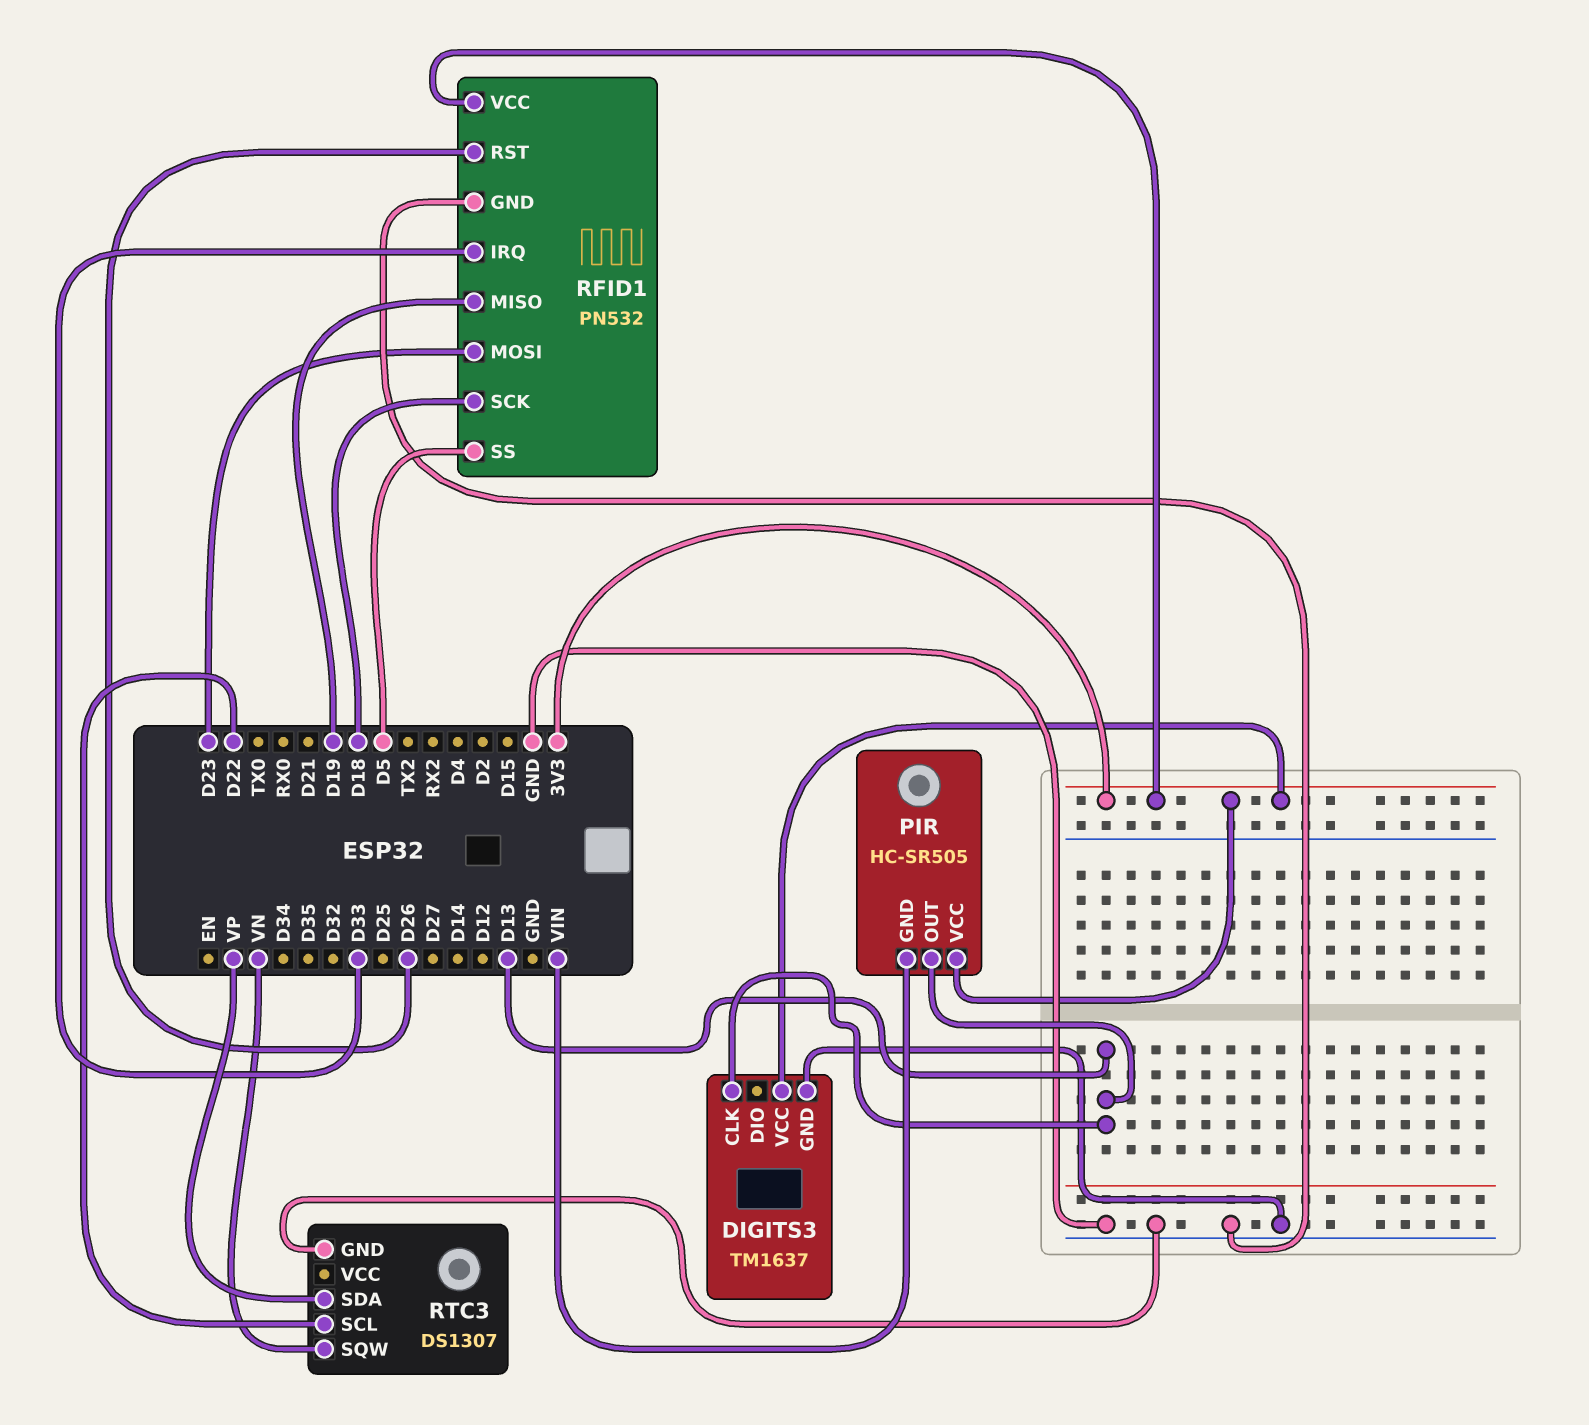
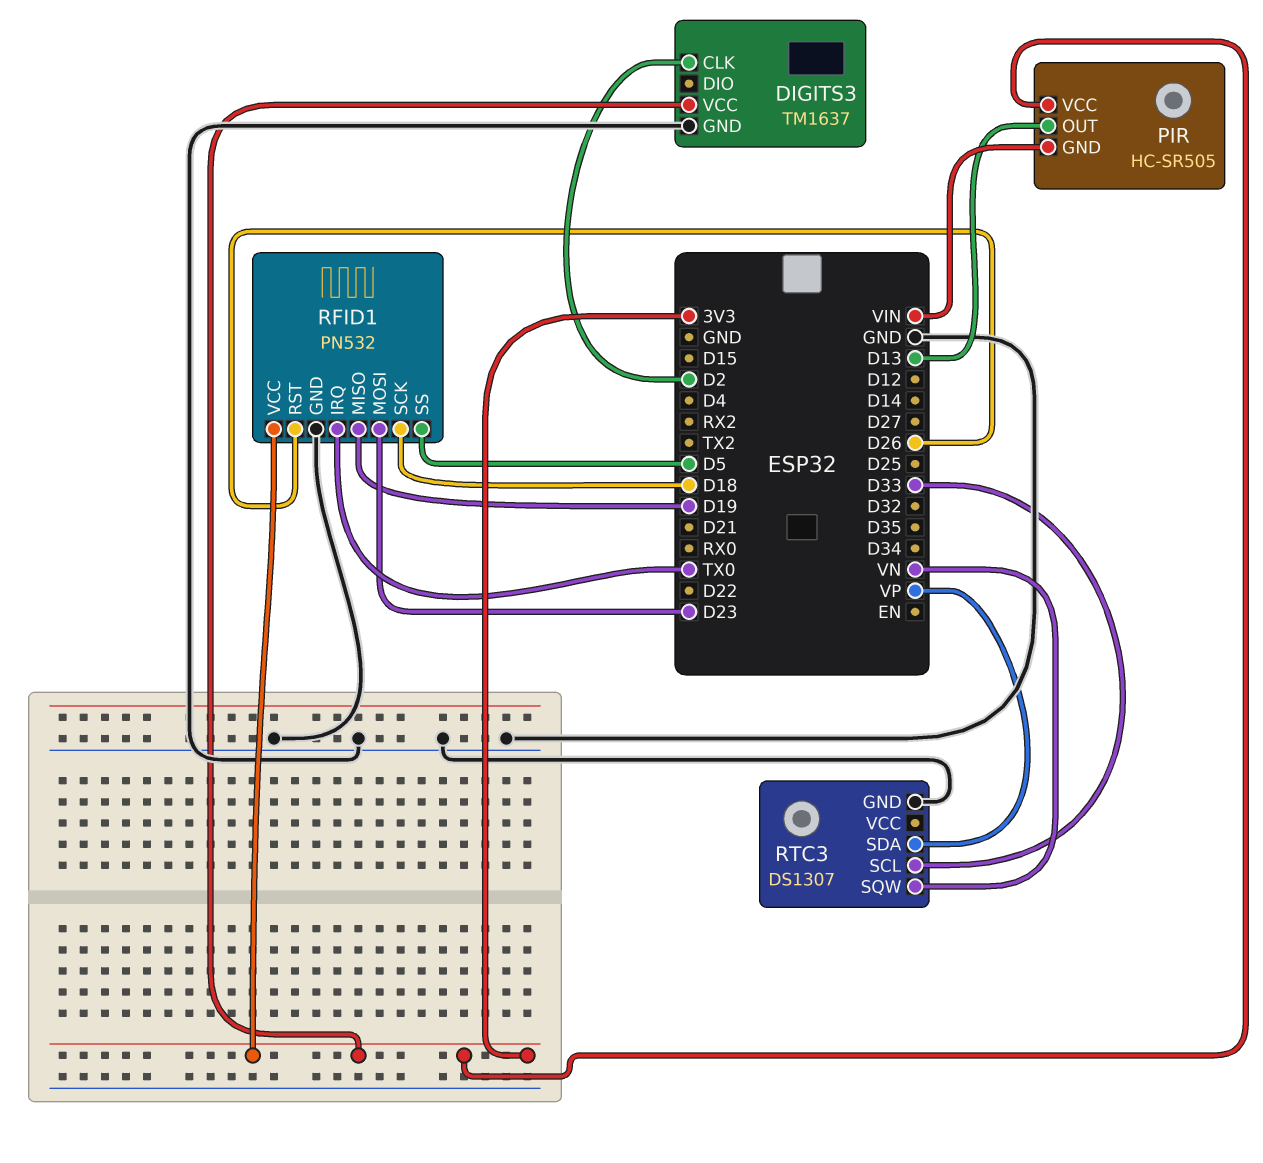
DIGITS3 pin CLK: D13 -> D2
RFID1 pin IRQ: D33 -> TX0
RTC3 pin SCL: D22 -> D33

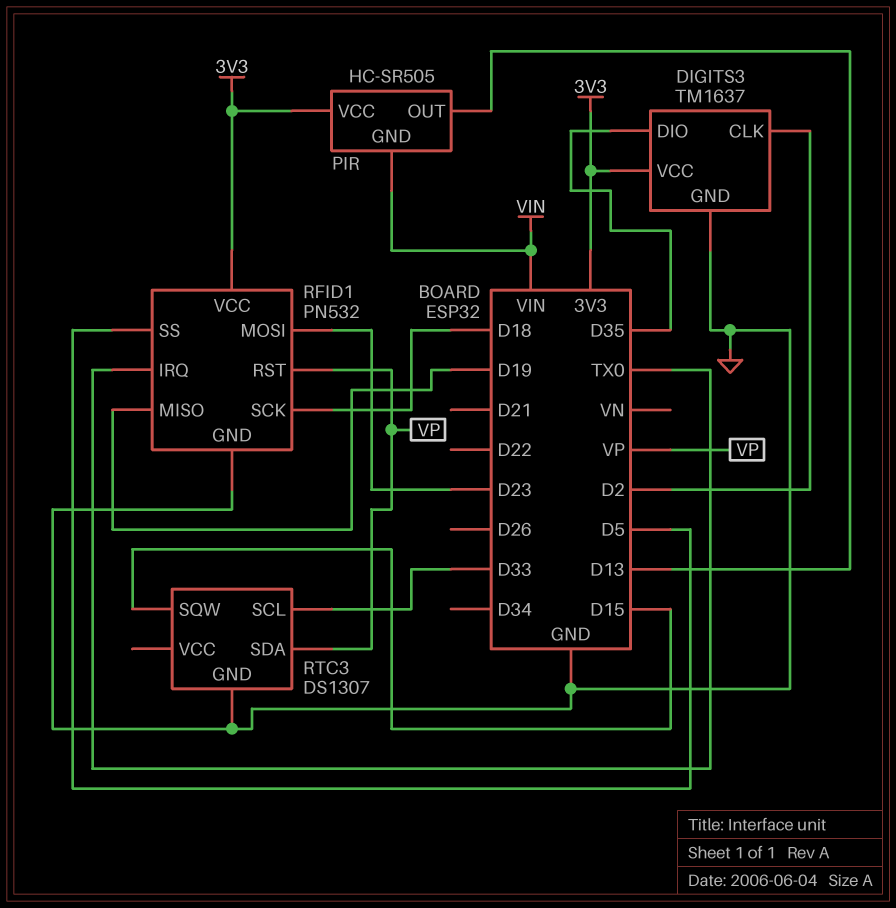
DIGITS3 pin DIO: none -> D35
RFID1 pin RST: D26 -> VP
RTC3 pin SQW: VN -> D15

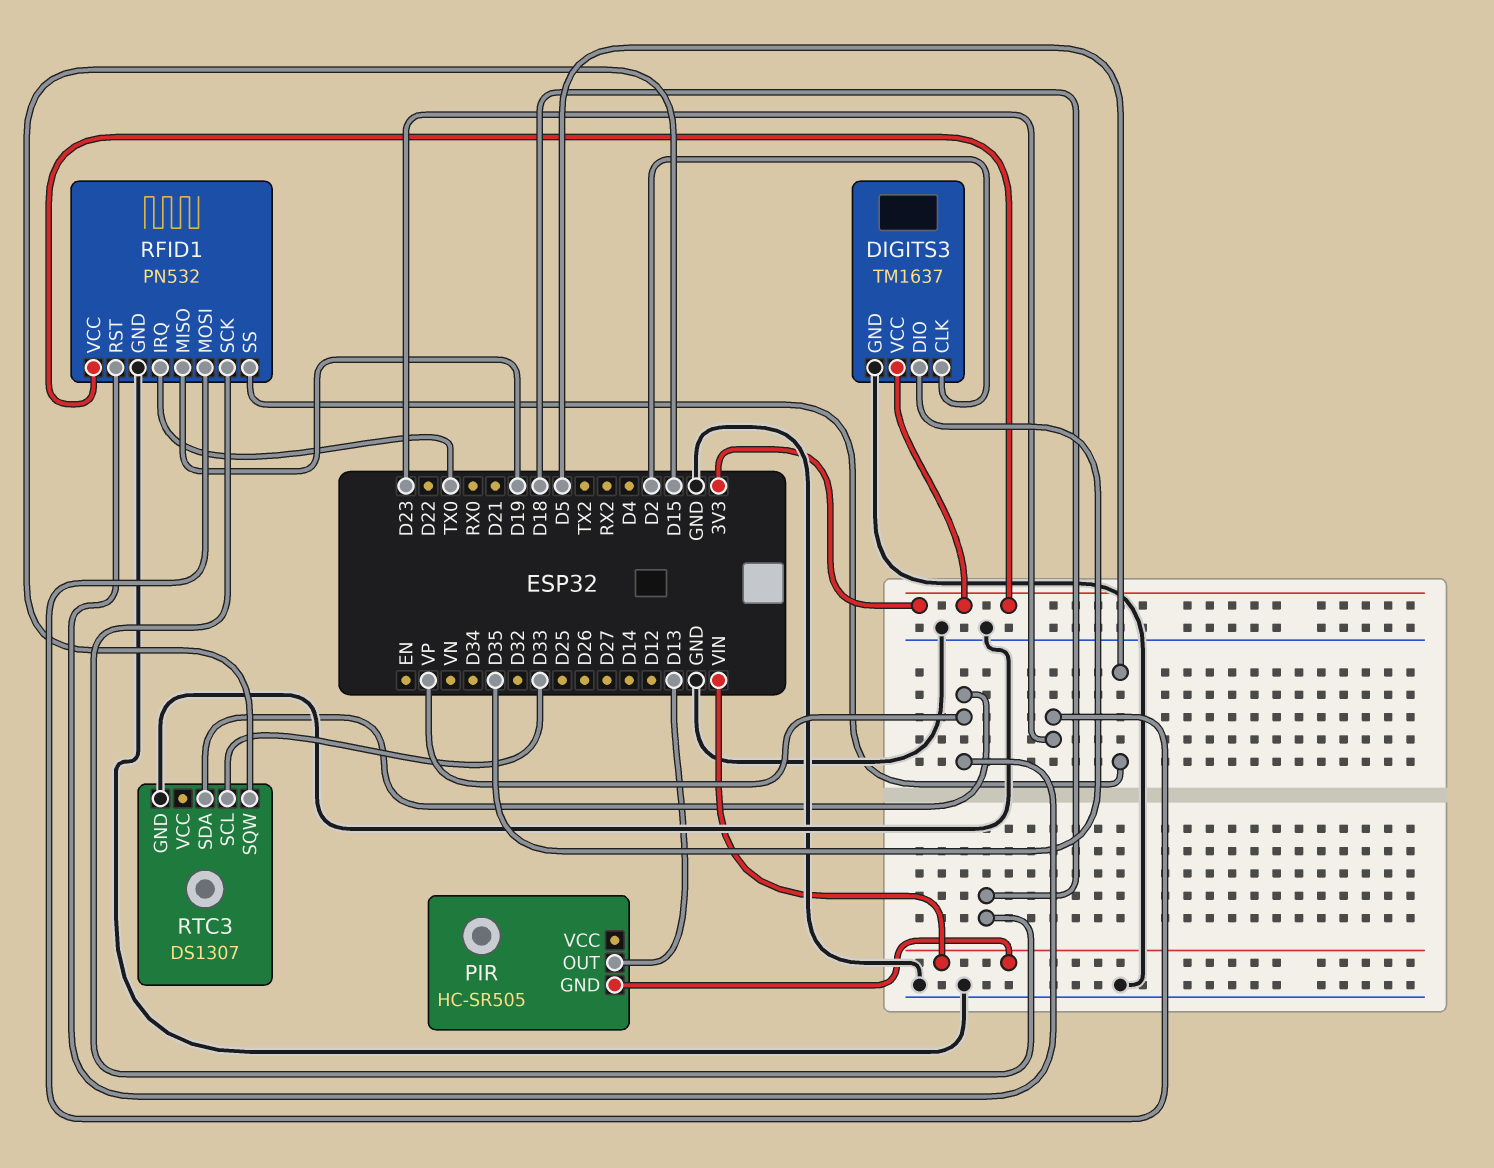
PIR pin VCC: 3V3 -> none

